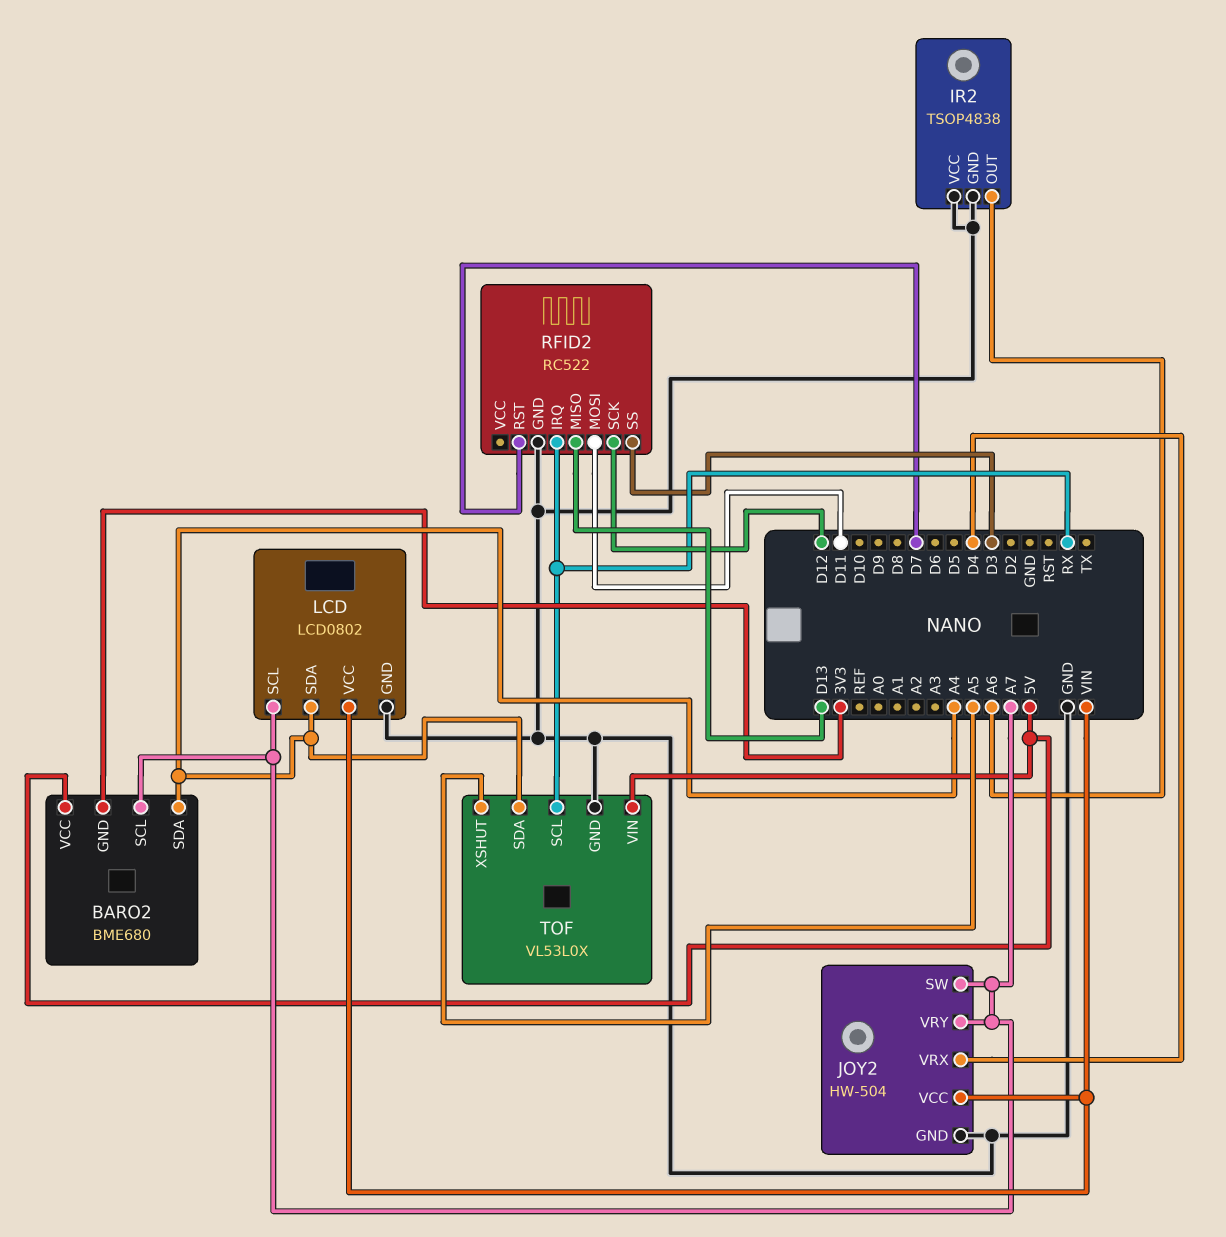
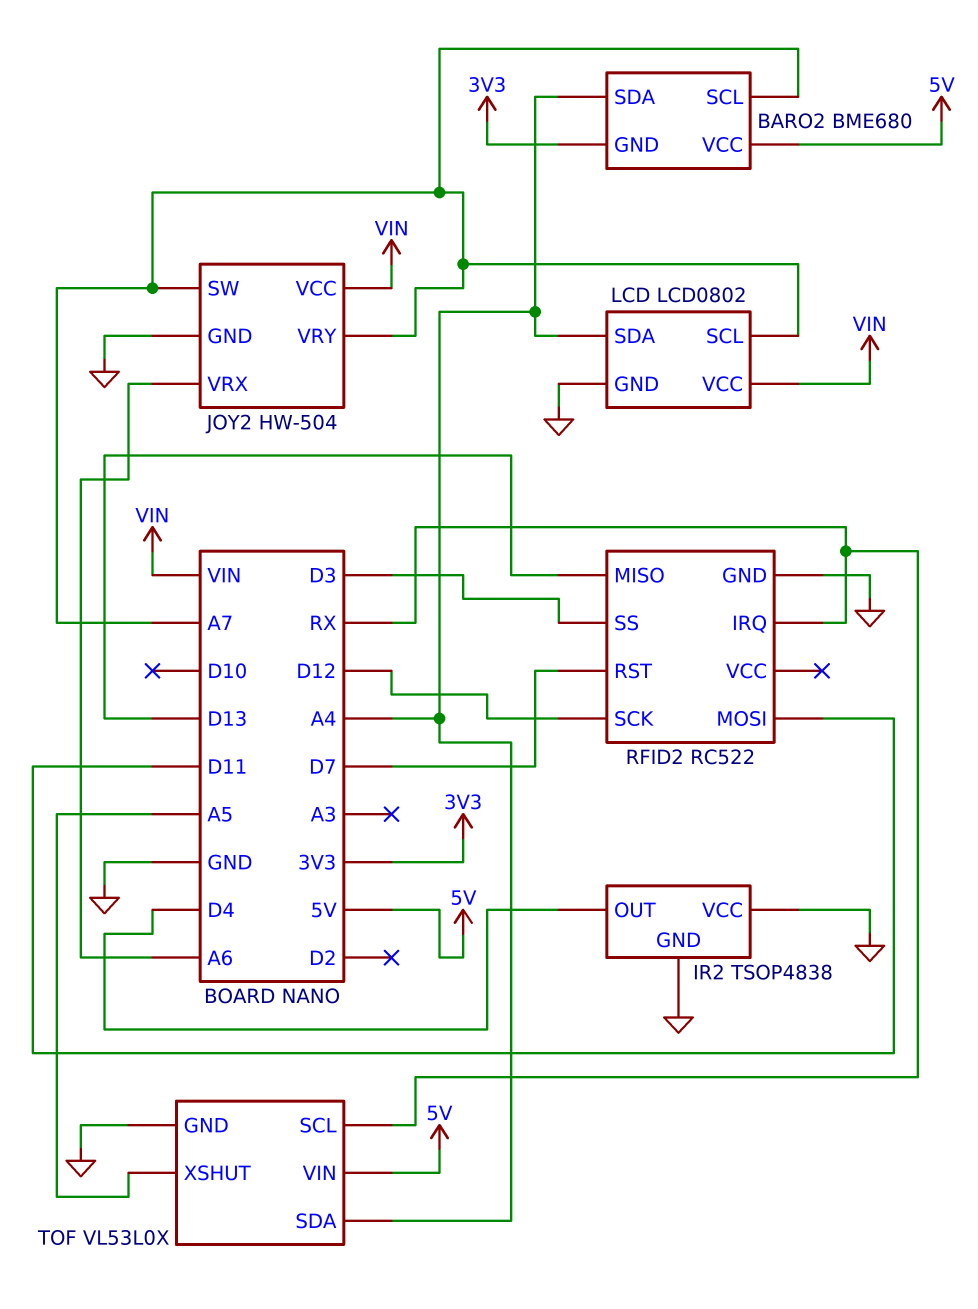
IR2 pin OUT: A6 -> D4
JOY2 pin VRX: D4 -> A6

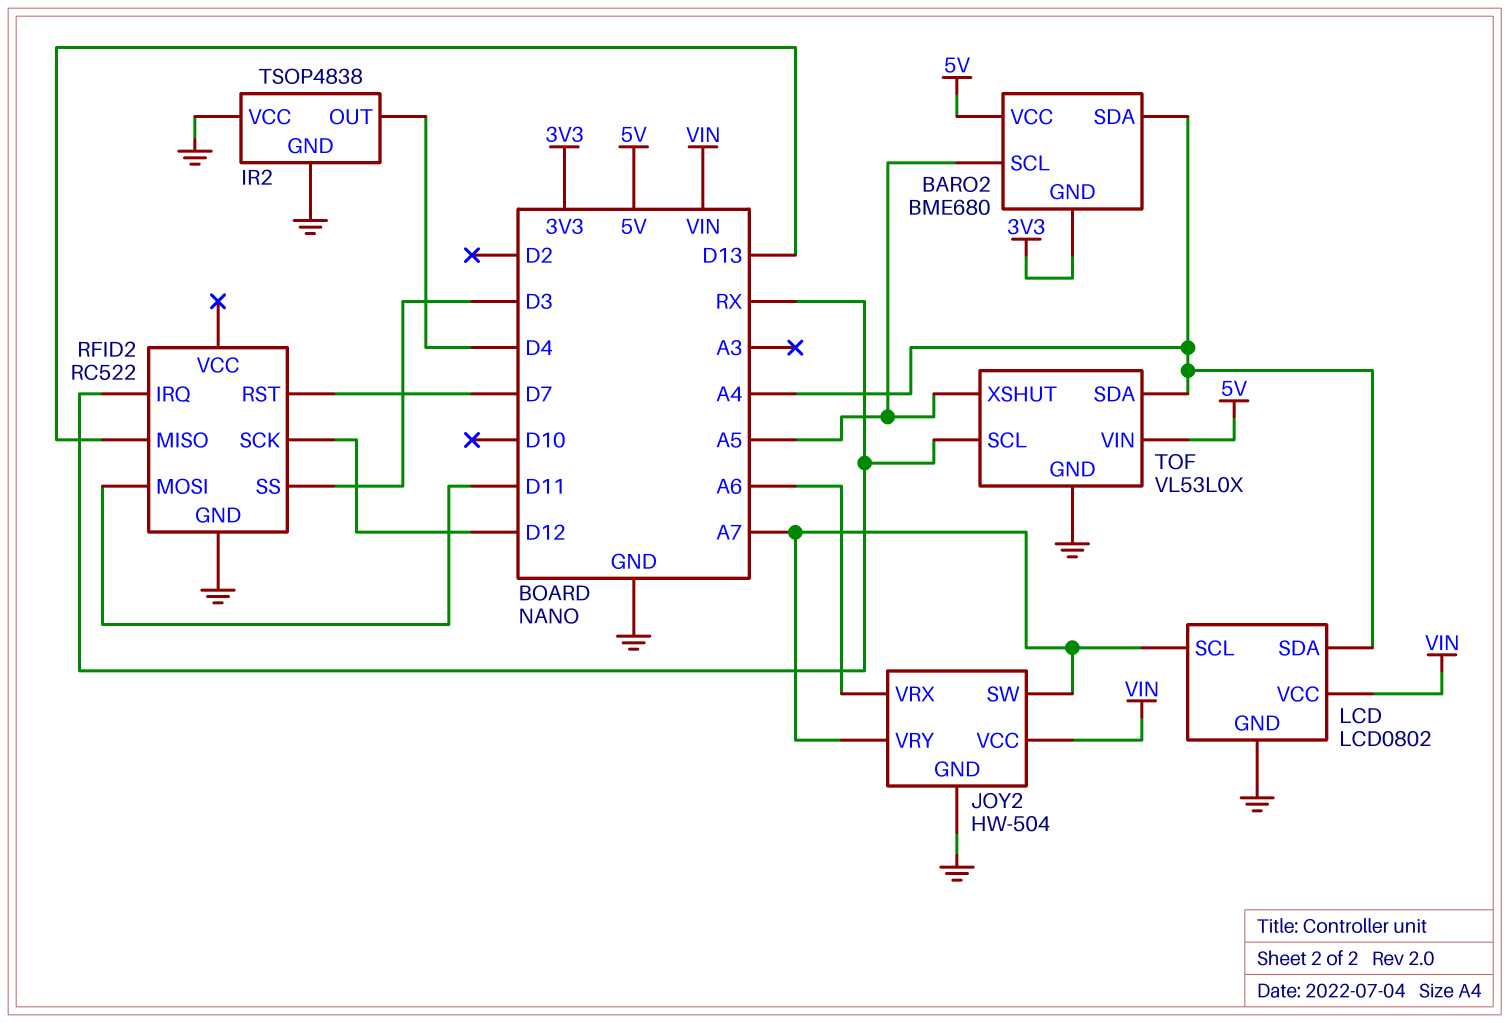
BARO2 pin SCL: A7 -> A5

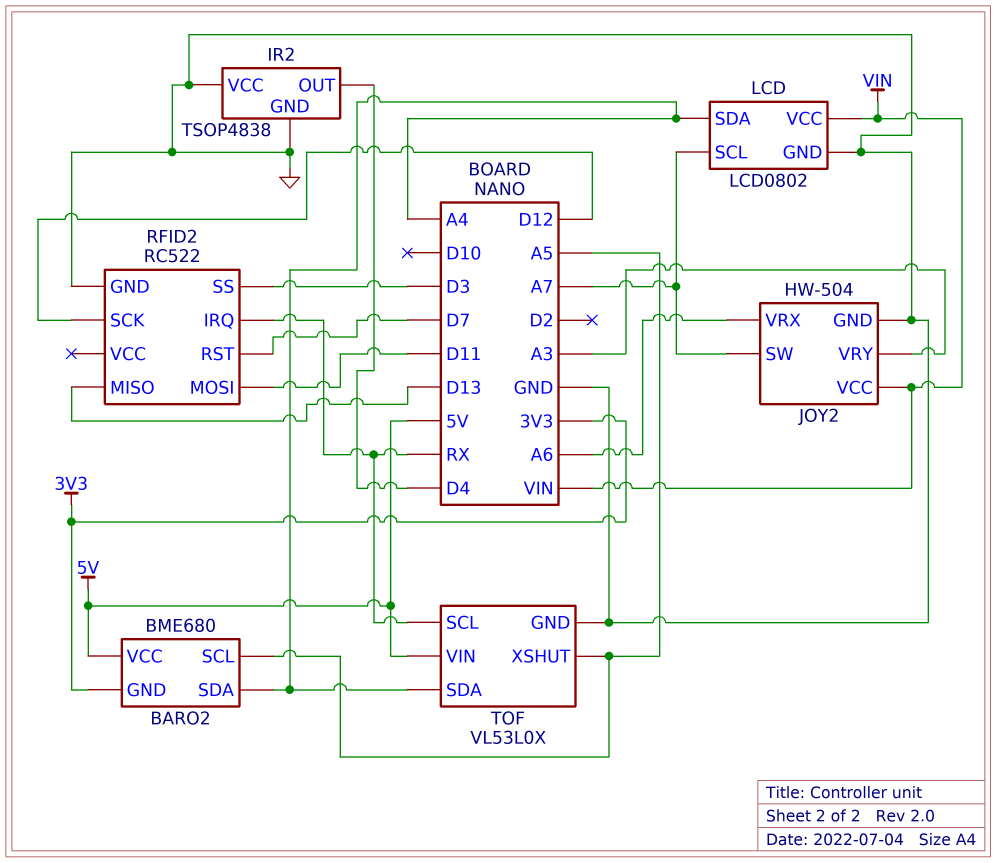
JOY2 pin VRY: A7 -> A3

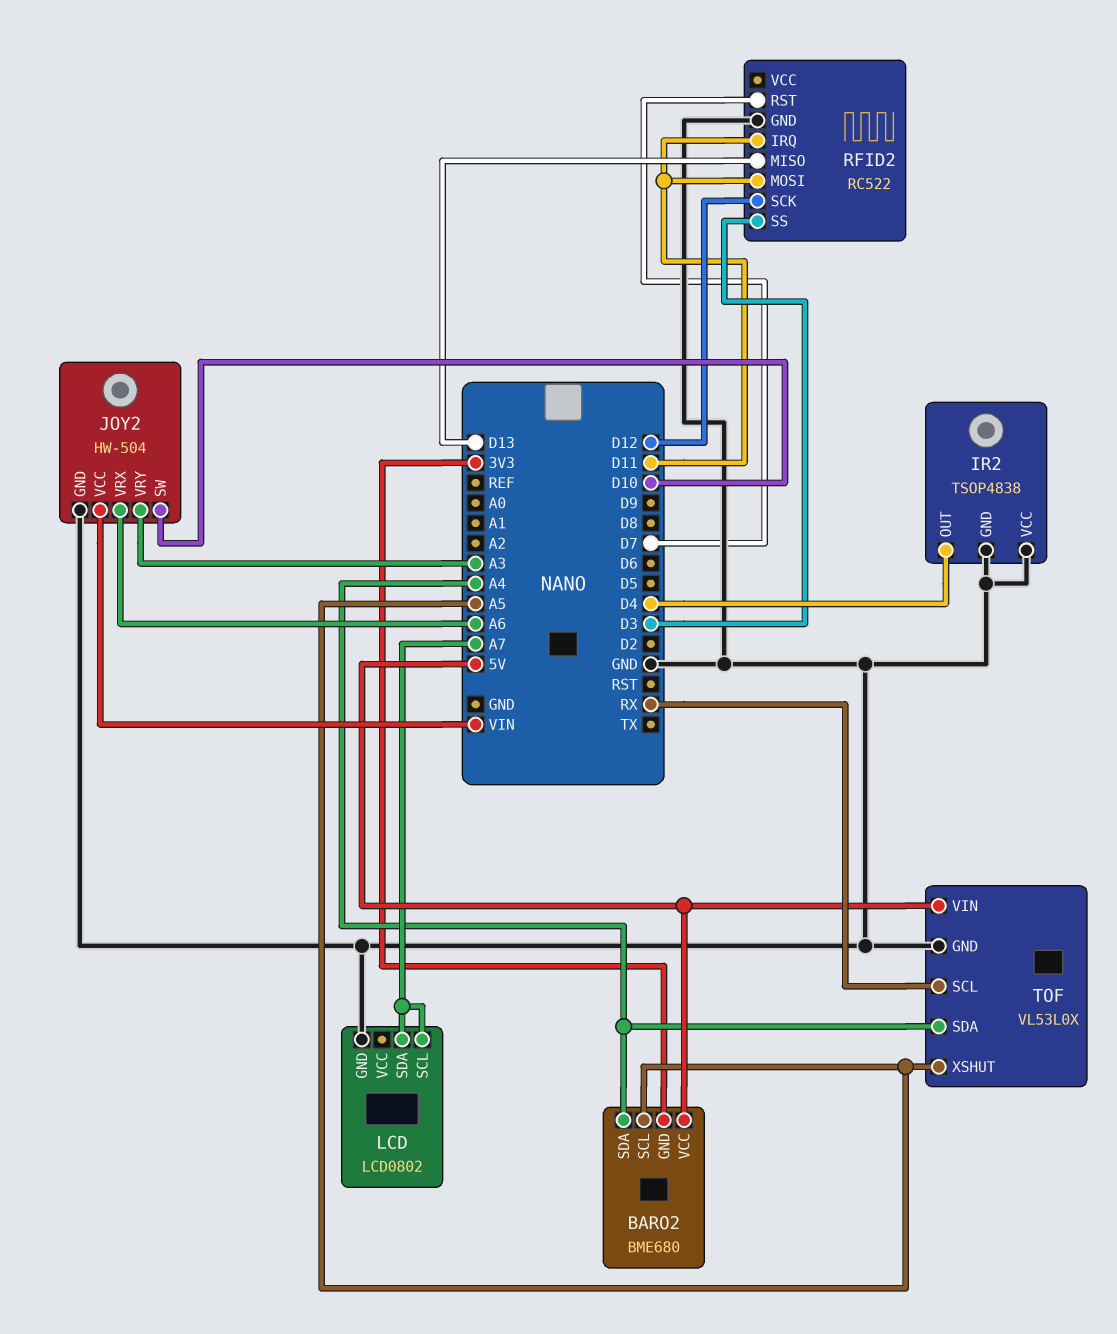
JOY2 pin SW: A7 -> D10
LCD pin SDA: A4 -> A7
LCD pin VCC: VIN -> none
RFID2 pin IRQ: RX -> D11

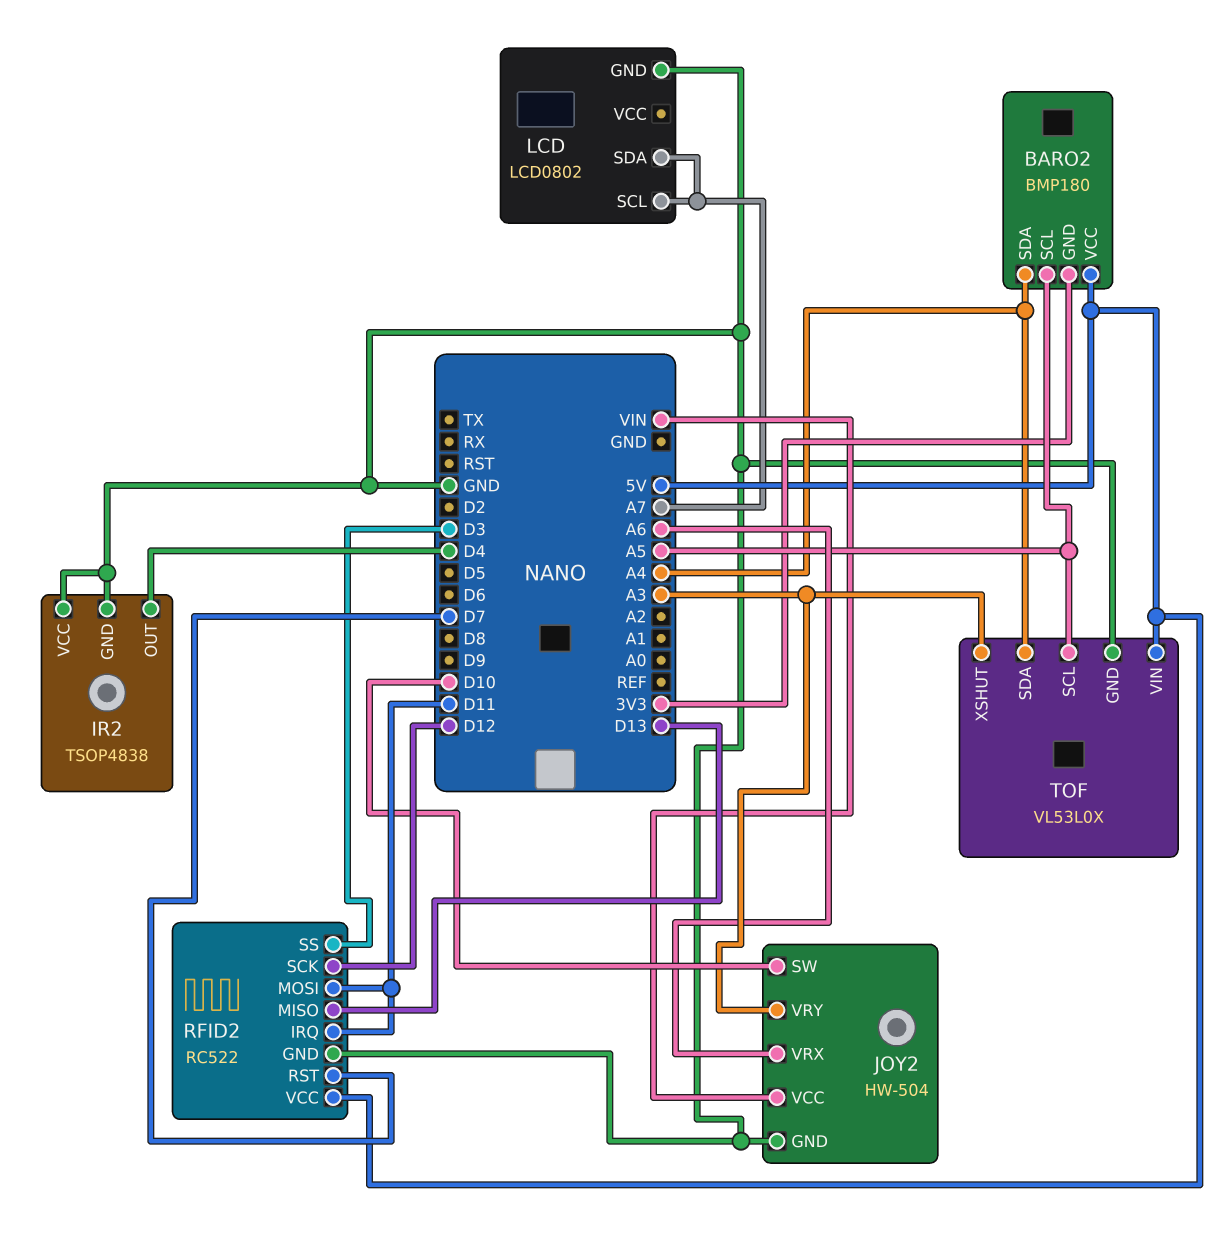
BARO2: BME680 -> BMP180
RFID2 pin VCC: none -> 5V
TOF pin SCL: RX -> A5
TOF pin XSHUT: A5 -> A3

